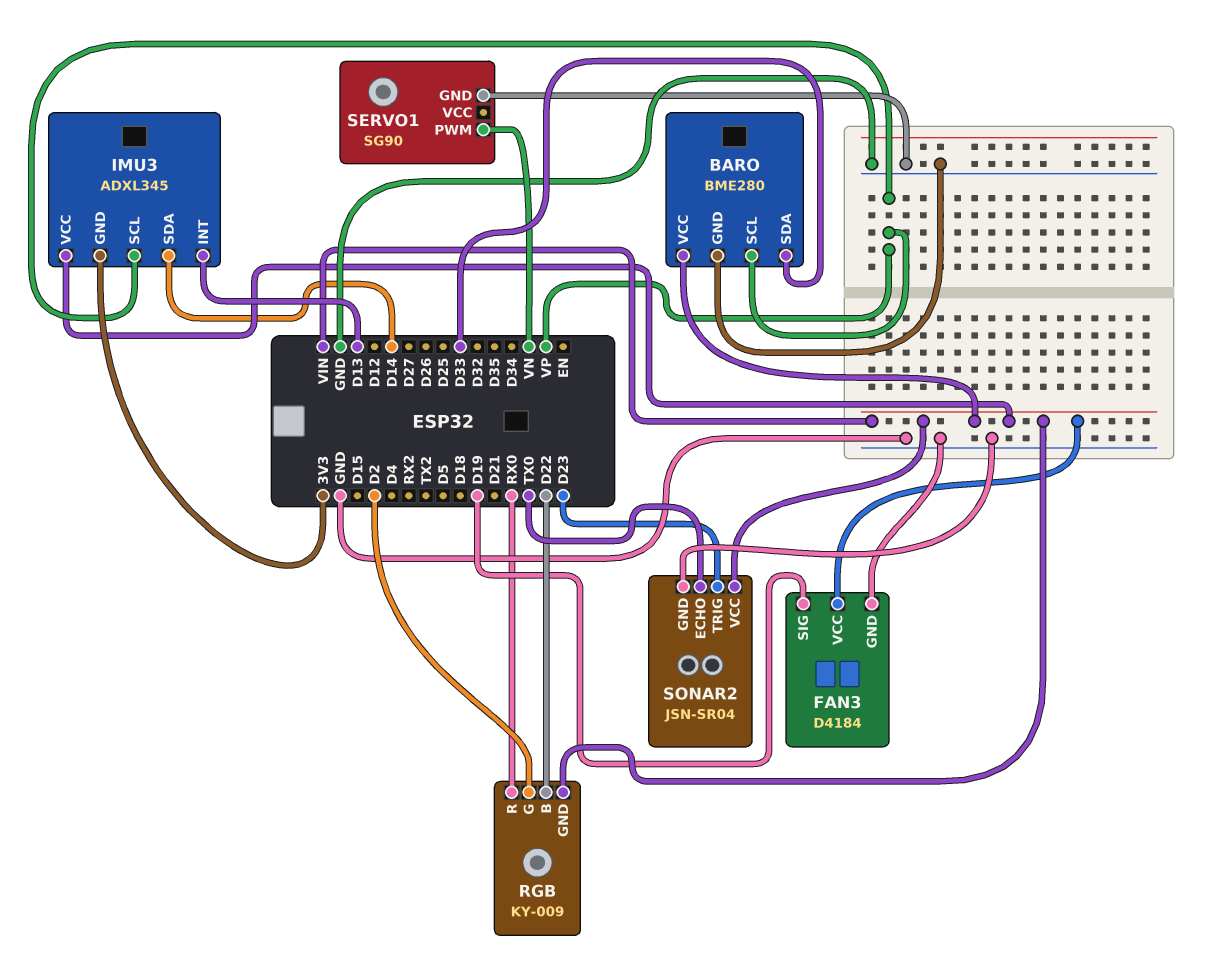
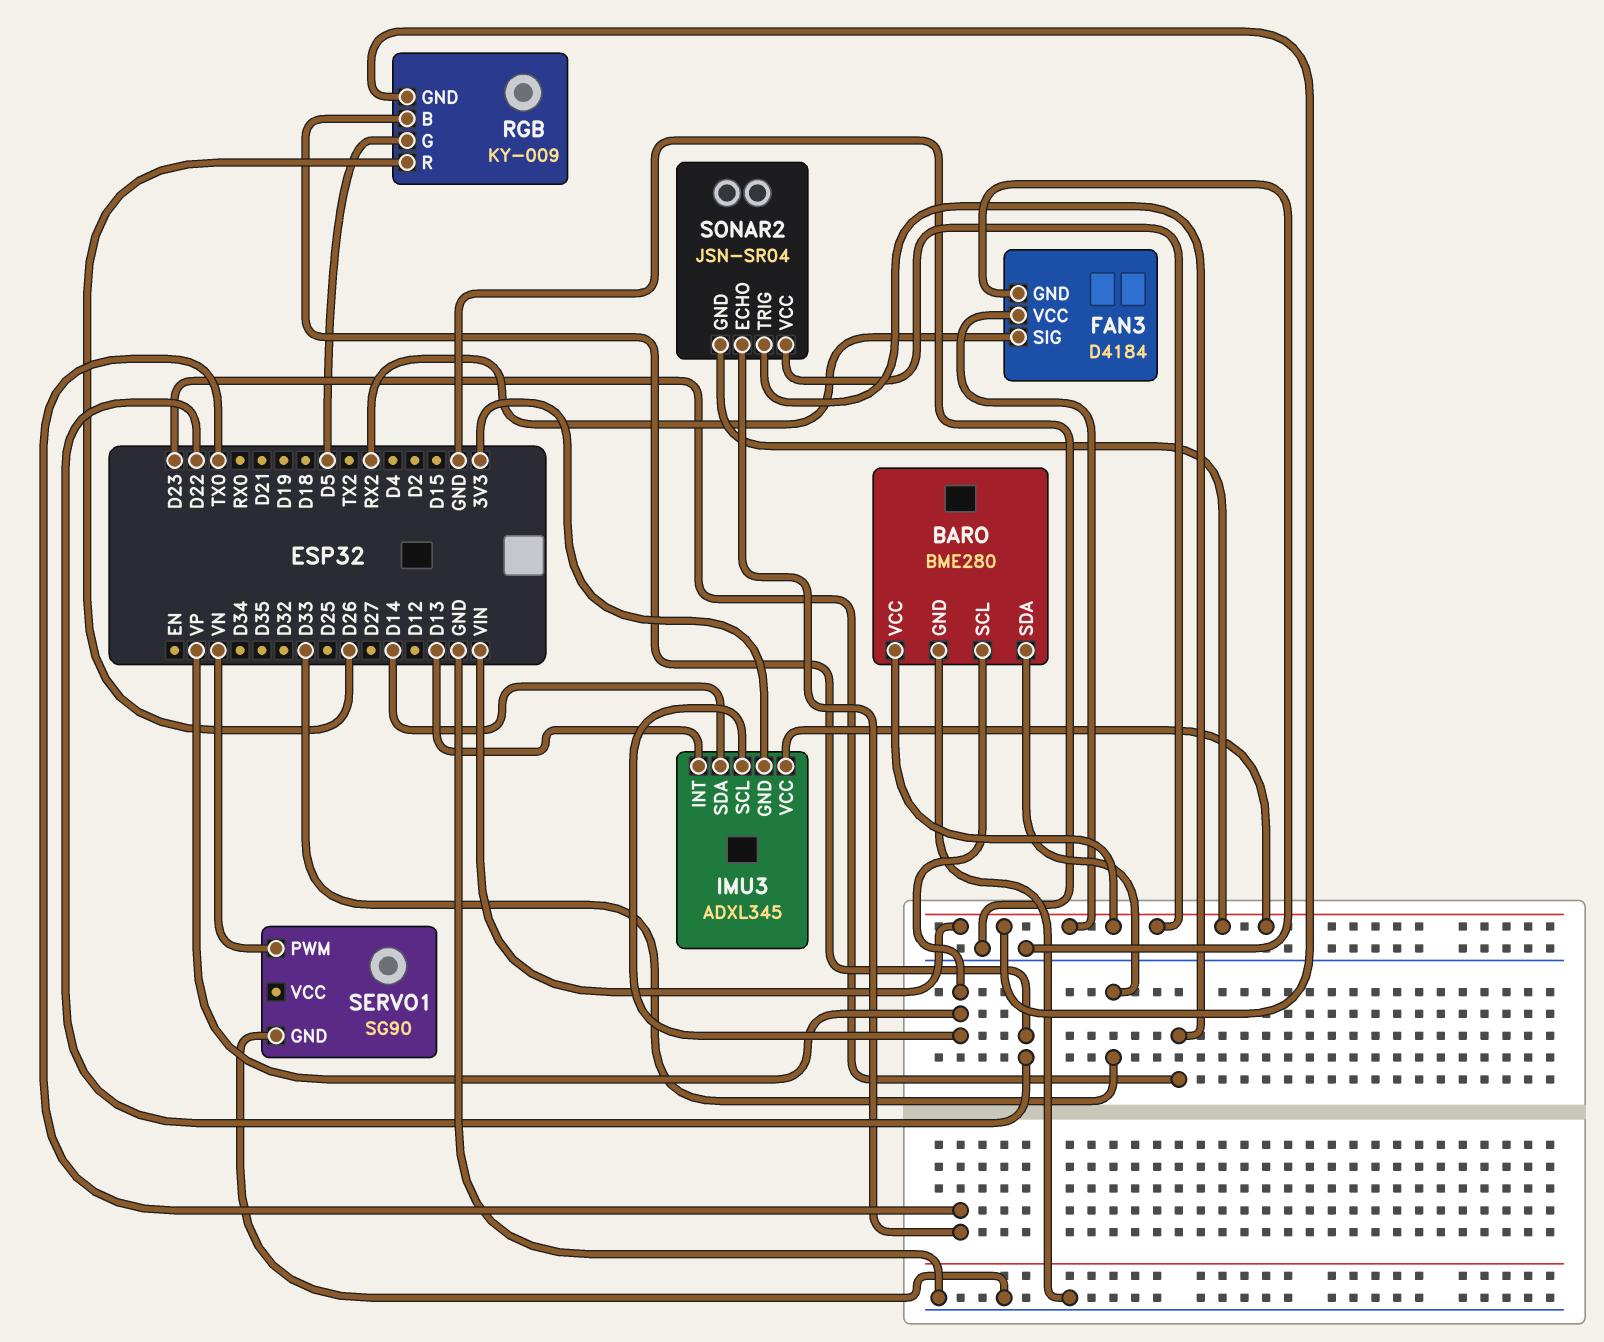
FAN3 pin SIG: D19 -> RX2
RGB pin G: D2 -> D5
RGB pin R: RX0 -> D26
SONAR2 pin GND: GND -> VIN

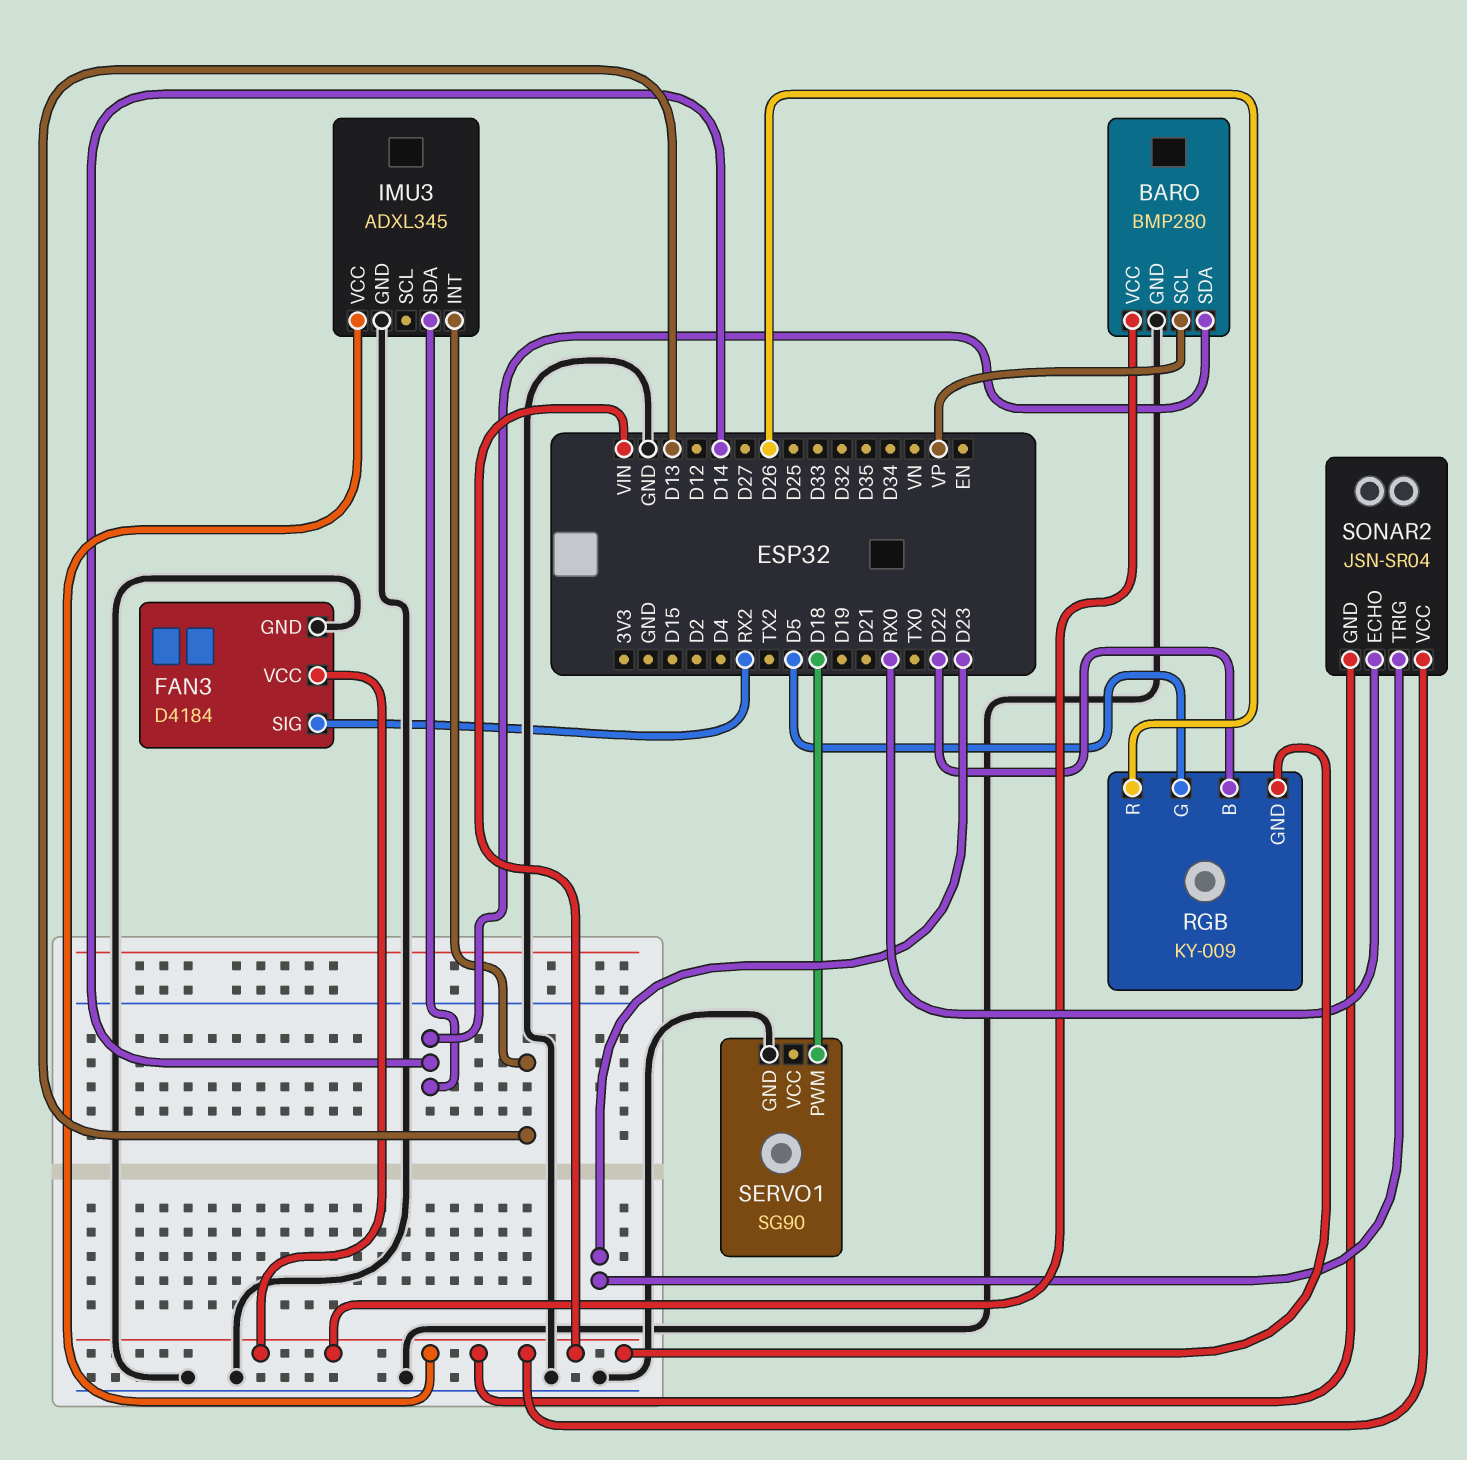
BARO: BME280 -> BMP280
BARO pin SDA: D33 -> D14
IMU3 pin GND: 3V3 -> GND
IMU3 pin SCL: VP -> none
SERVO1 pin PWM: VN -> D18
SONAR2 pin ECHO: TX0 -> RX0

